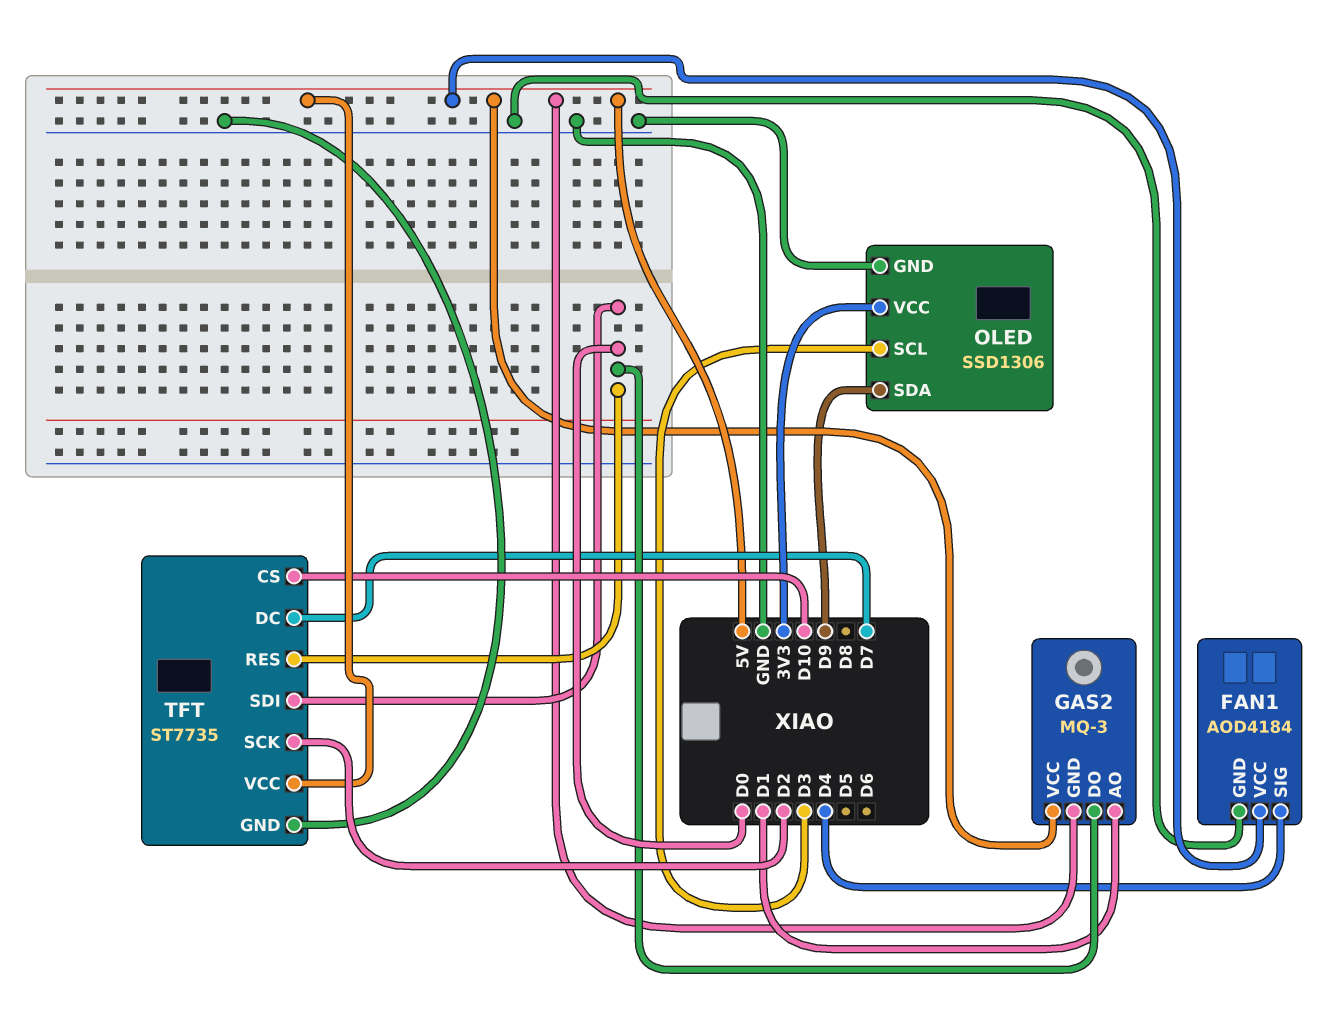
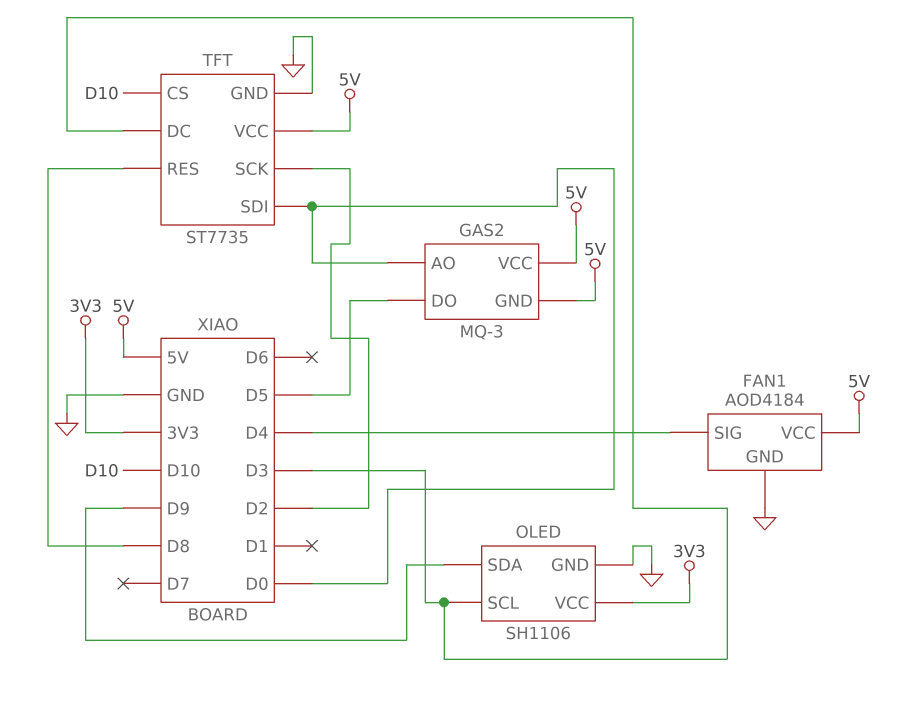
GAS2 pin AO: D1 -> D0
GAS2 pin DO: D0 -> D5
OLED: SSD1306 -> SH1106
TFT pin DC: D7 -> D3
TFT pin RES: D0 -> D8

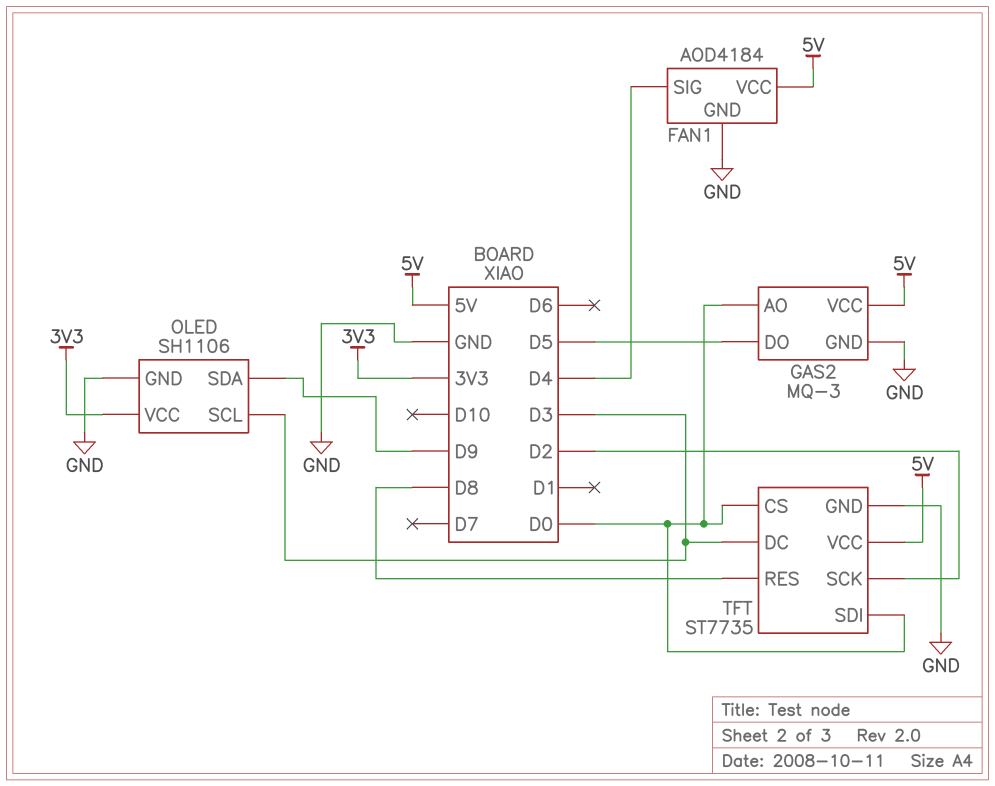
GAS2 pin GND: 5V -> GND
TFT pin CS: D10 -> D0

